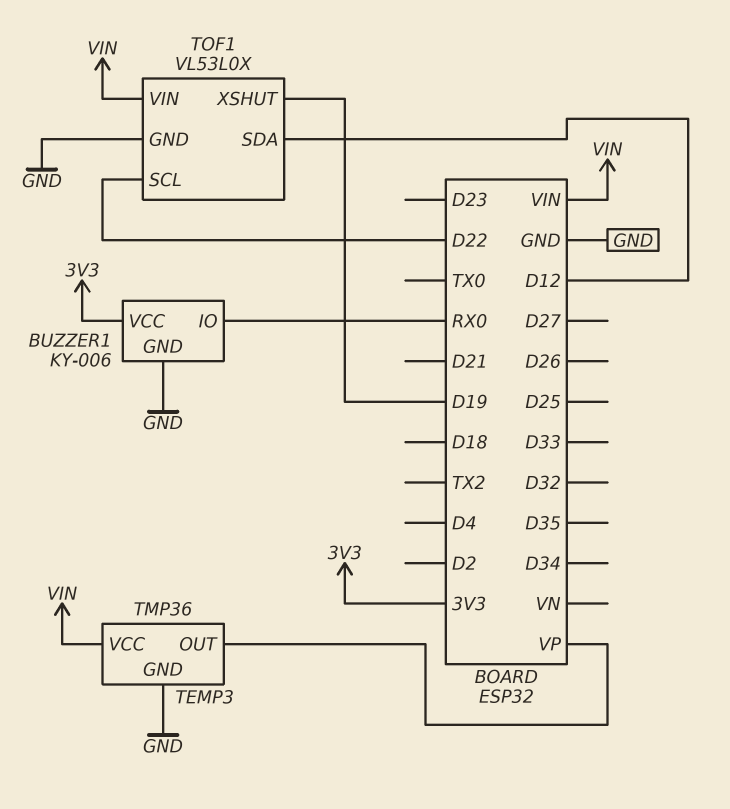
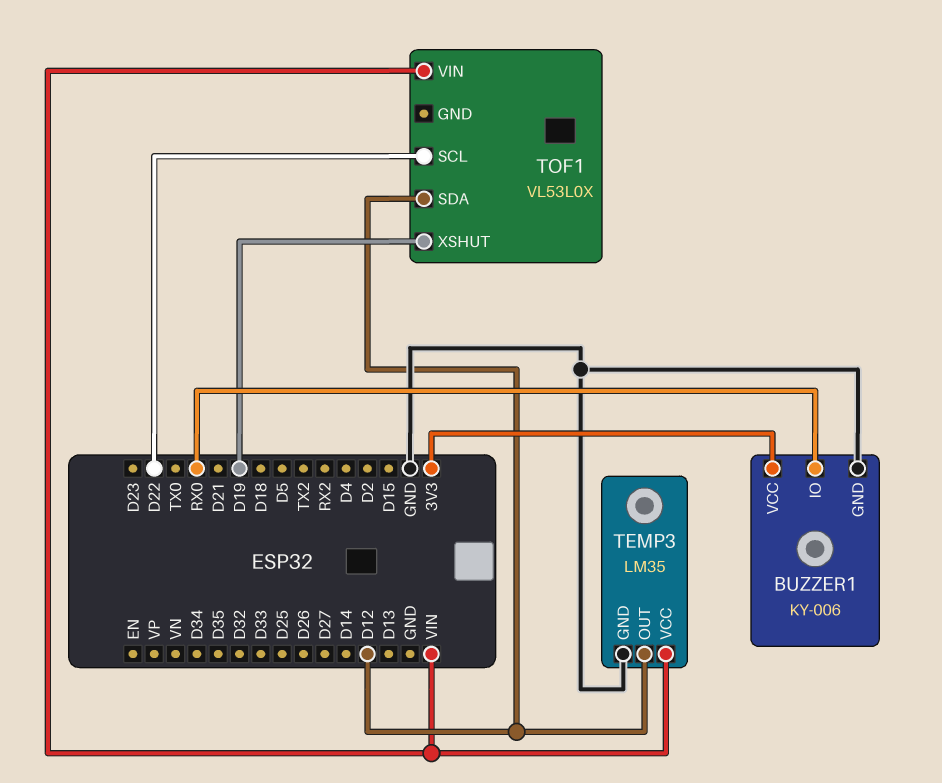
TEMP3: TMP36 -> LM35
TEMP3 pin OUT: VP -> D12
TOF1 pin GND: GND -> none

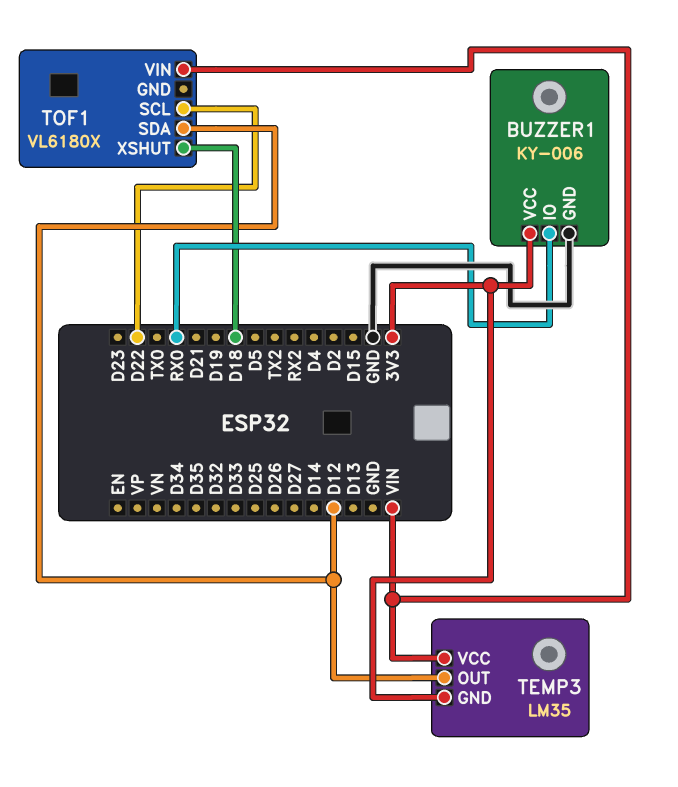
TEMP3 pin GND: GND -> 3V3
TOF1: VL53L0X -> VL6180X
TOF1 pin XSHUT: D19 -> D18

